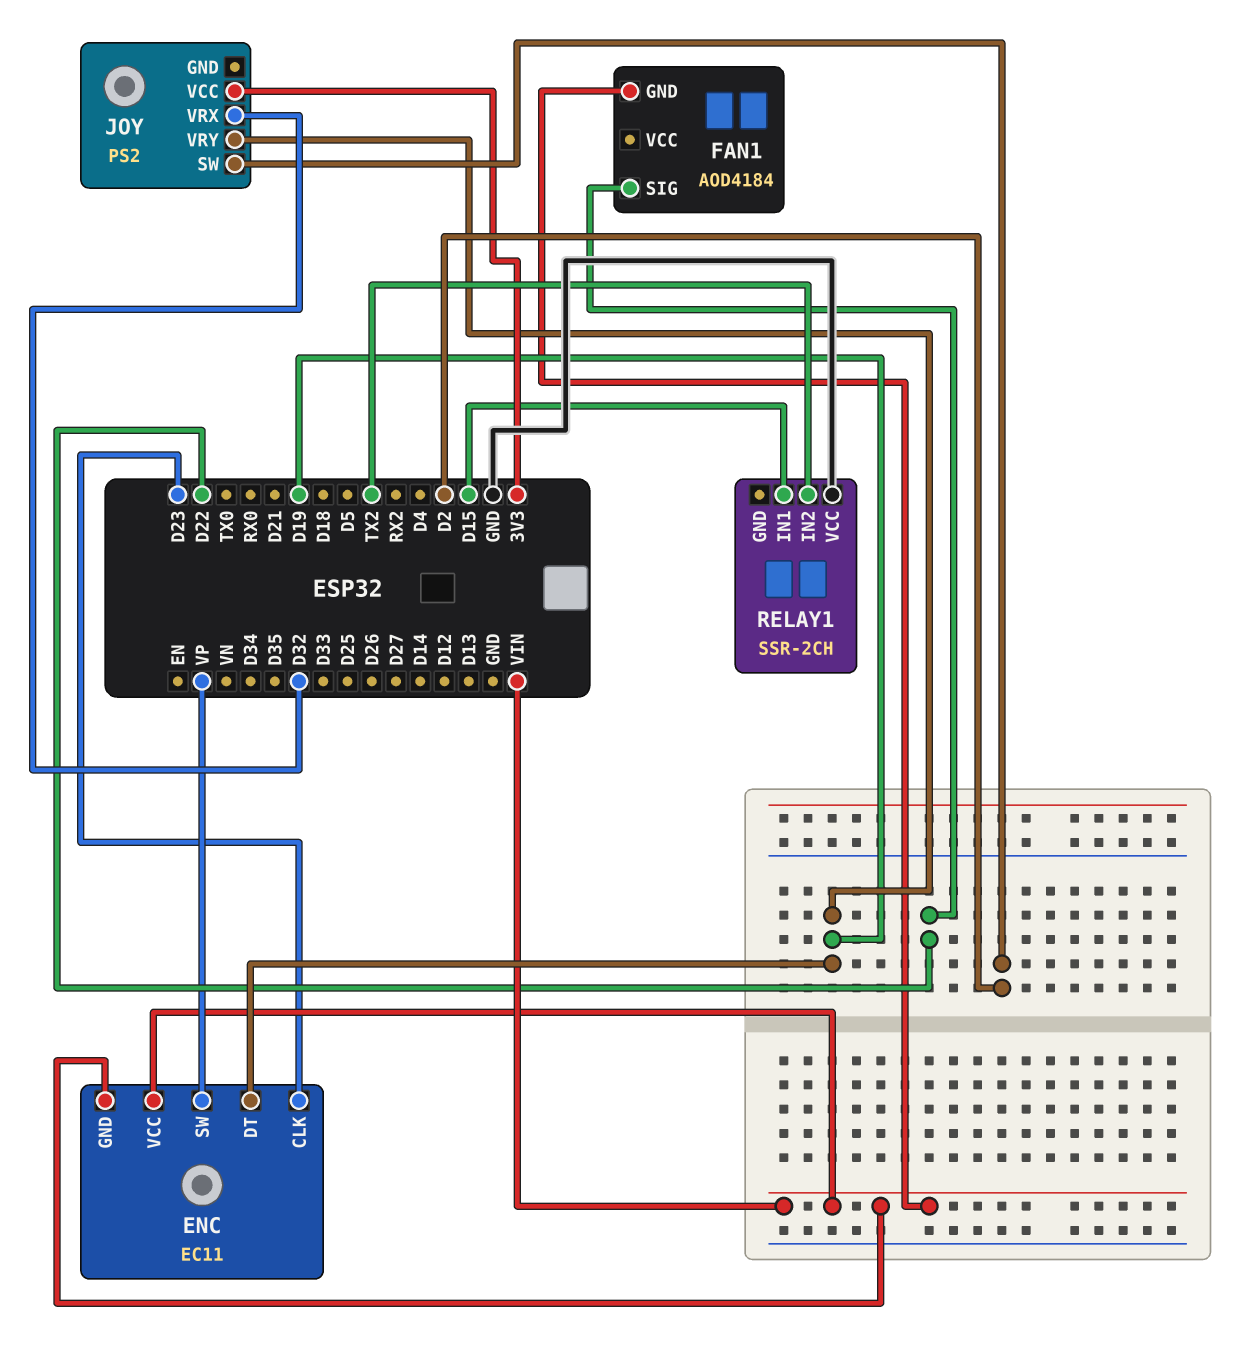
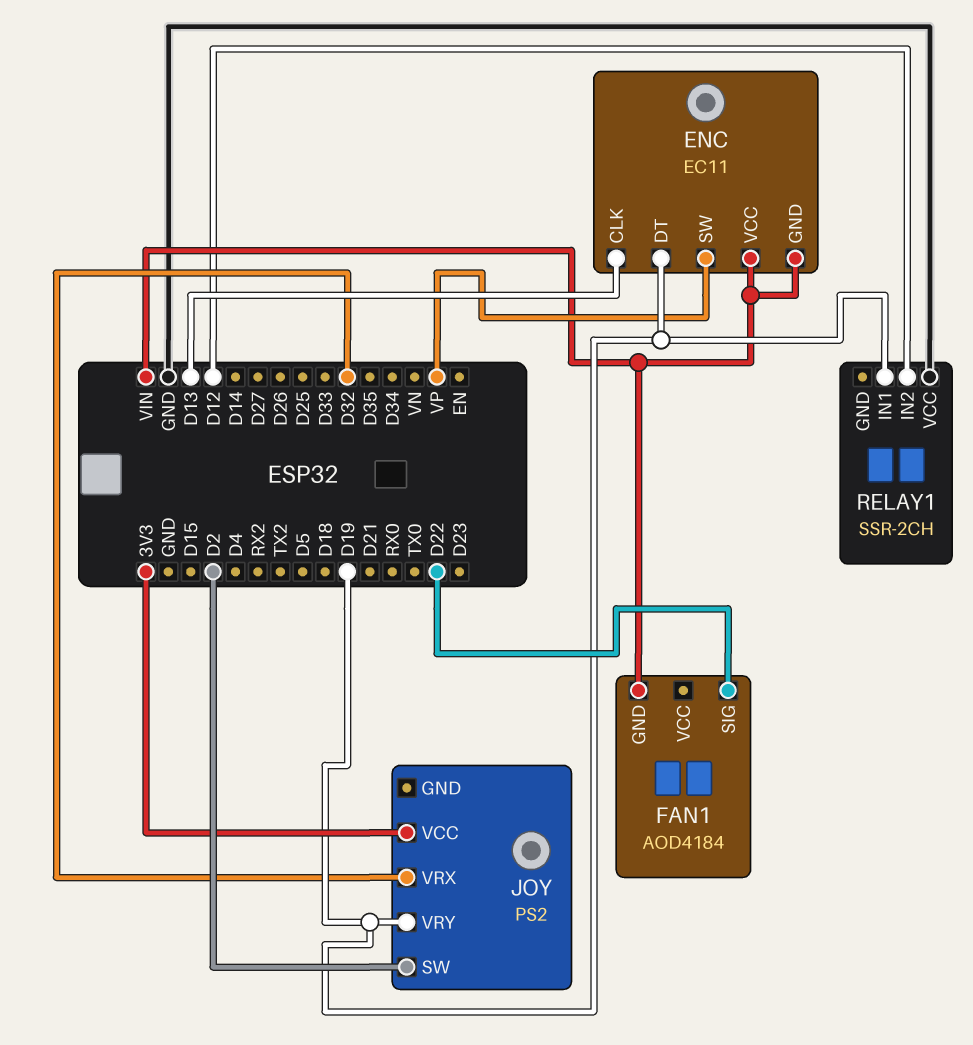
ENC pin CLK: D23 -> D13
RELAY1 pin IN1: D15 -> D19
RELAY1 pin IN2: TX2 -> D12

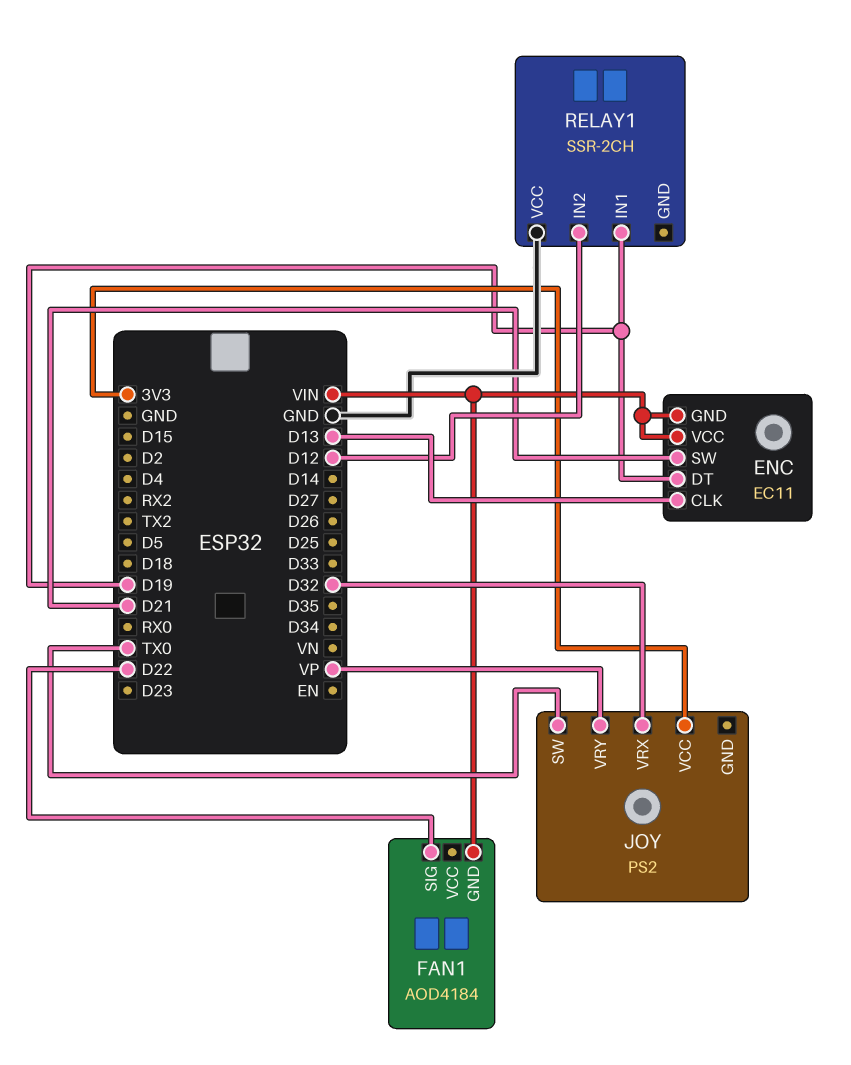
ENC pin SW: VP -> D21
JOY pin SW: D2 -> TX0
JOY pin VRY: D19 -> VP

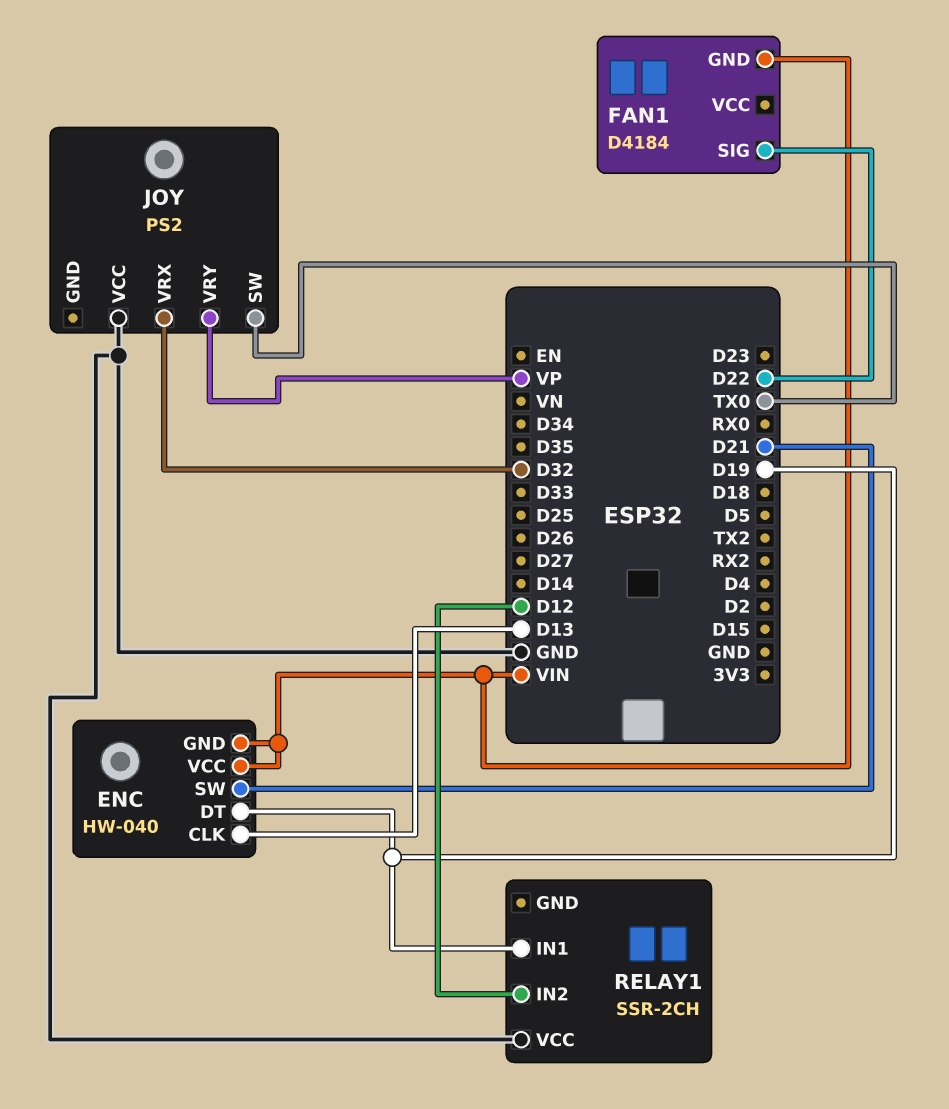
ENC: EC11 -> HW-040
FAN1: AOD4184 -> D4184
JOY pin VCC: 3V3 -> GND

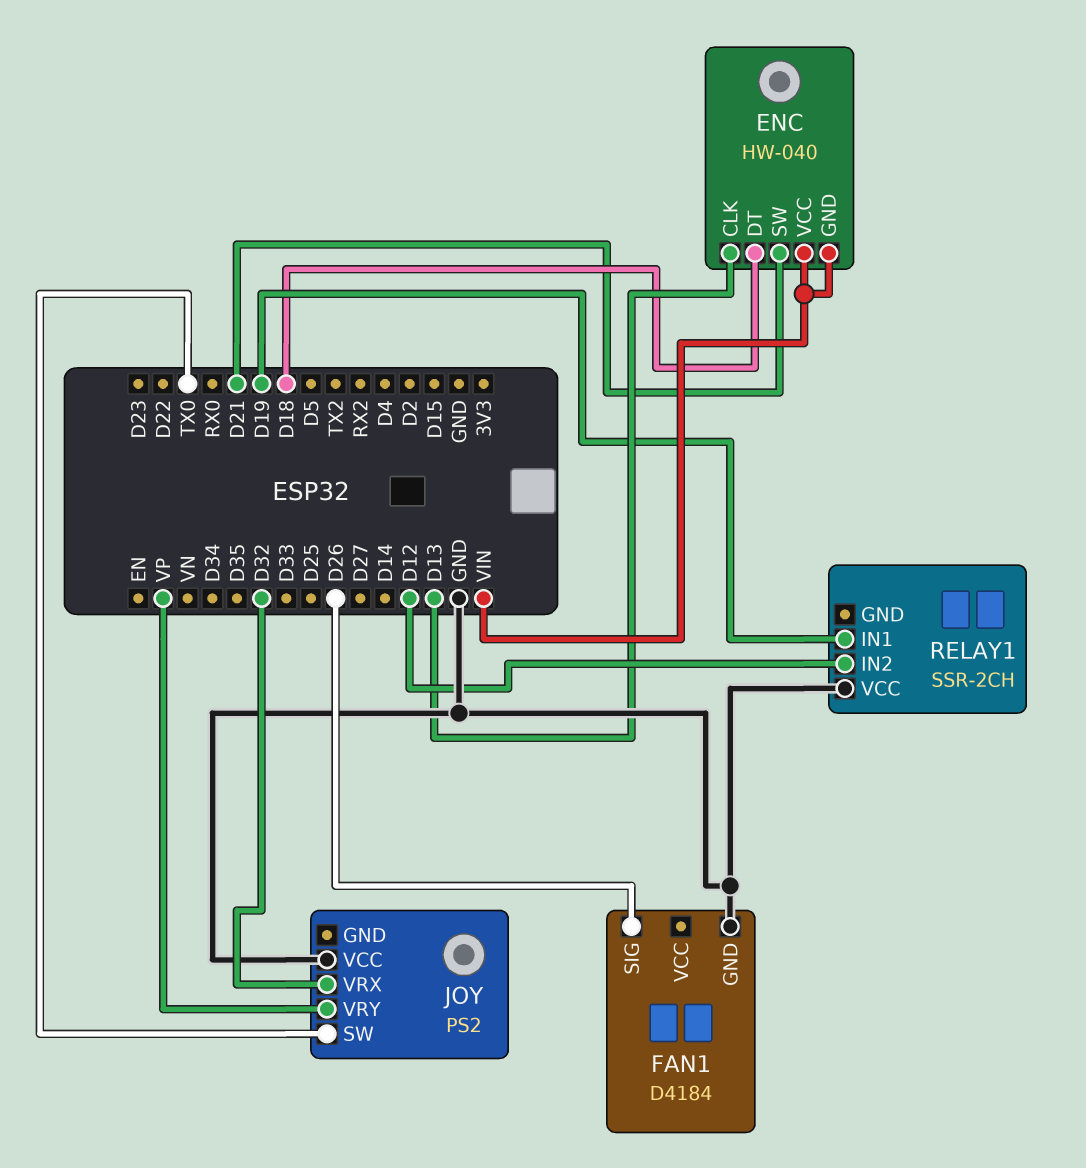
ENC pin DT: D19 -> D18
FAN1 pin GND: VIN -> GND
FAN1 pin SIG: D22 -> D26

